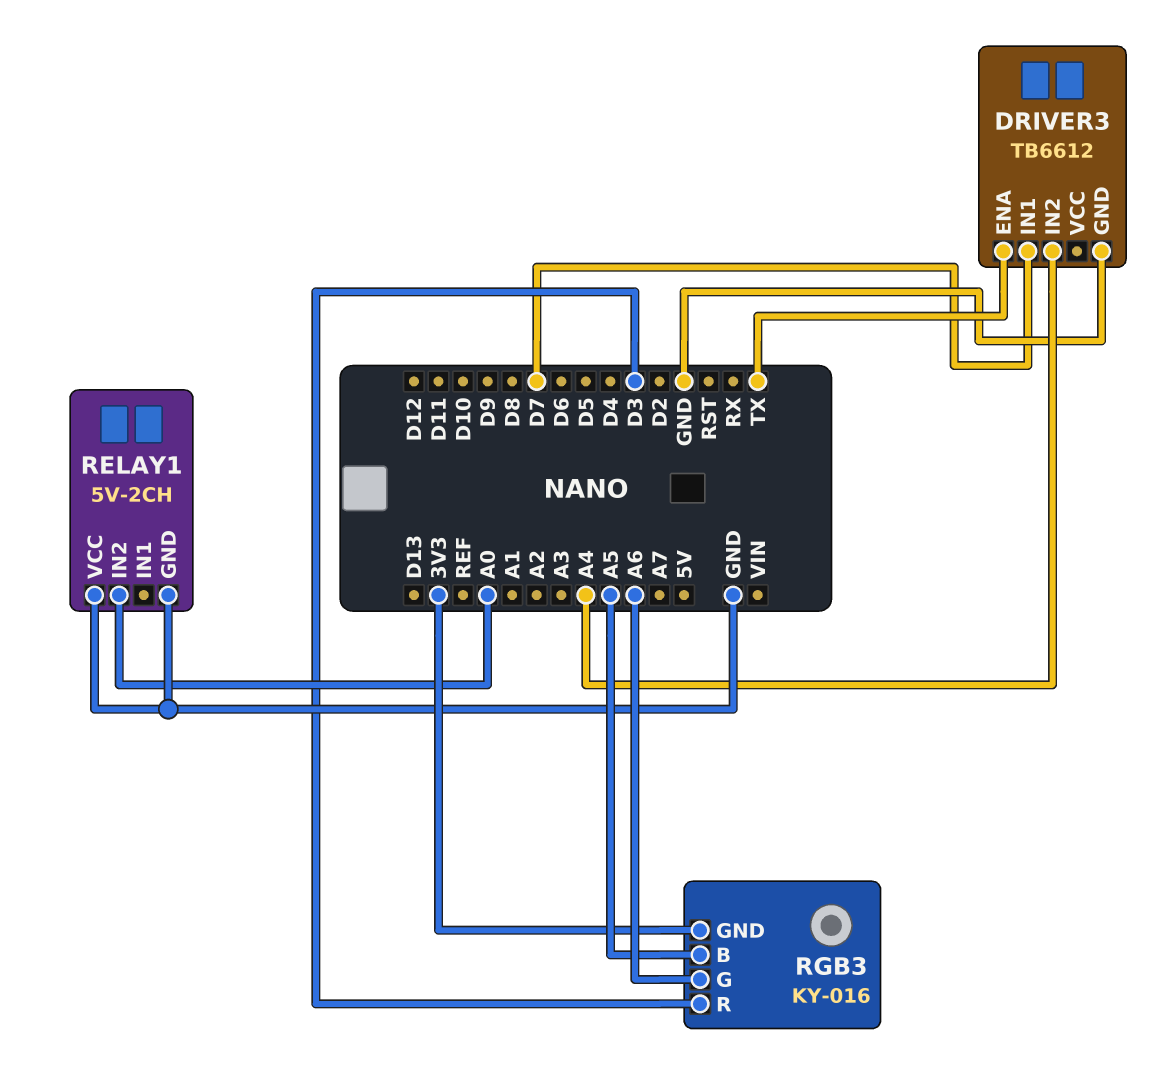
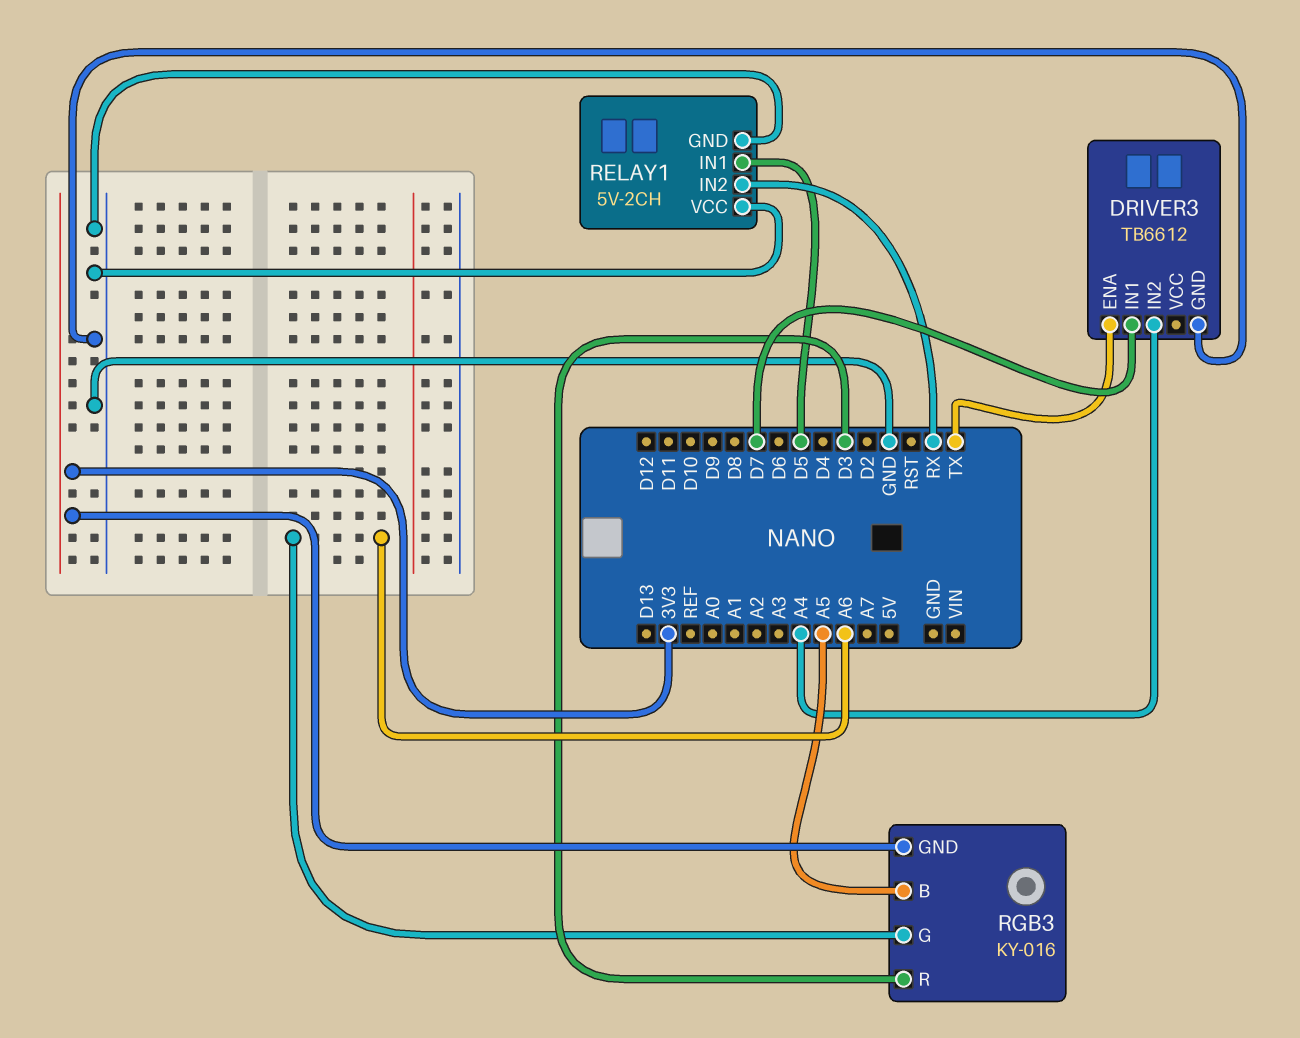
RELAY1 pin IN1: none -> D5
RELAY1 pin IN2: A0 -> RX

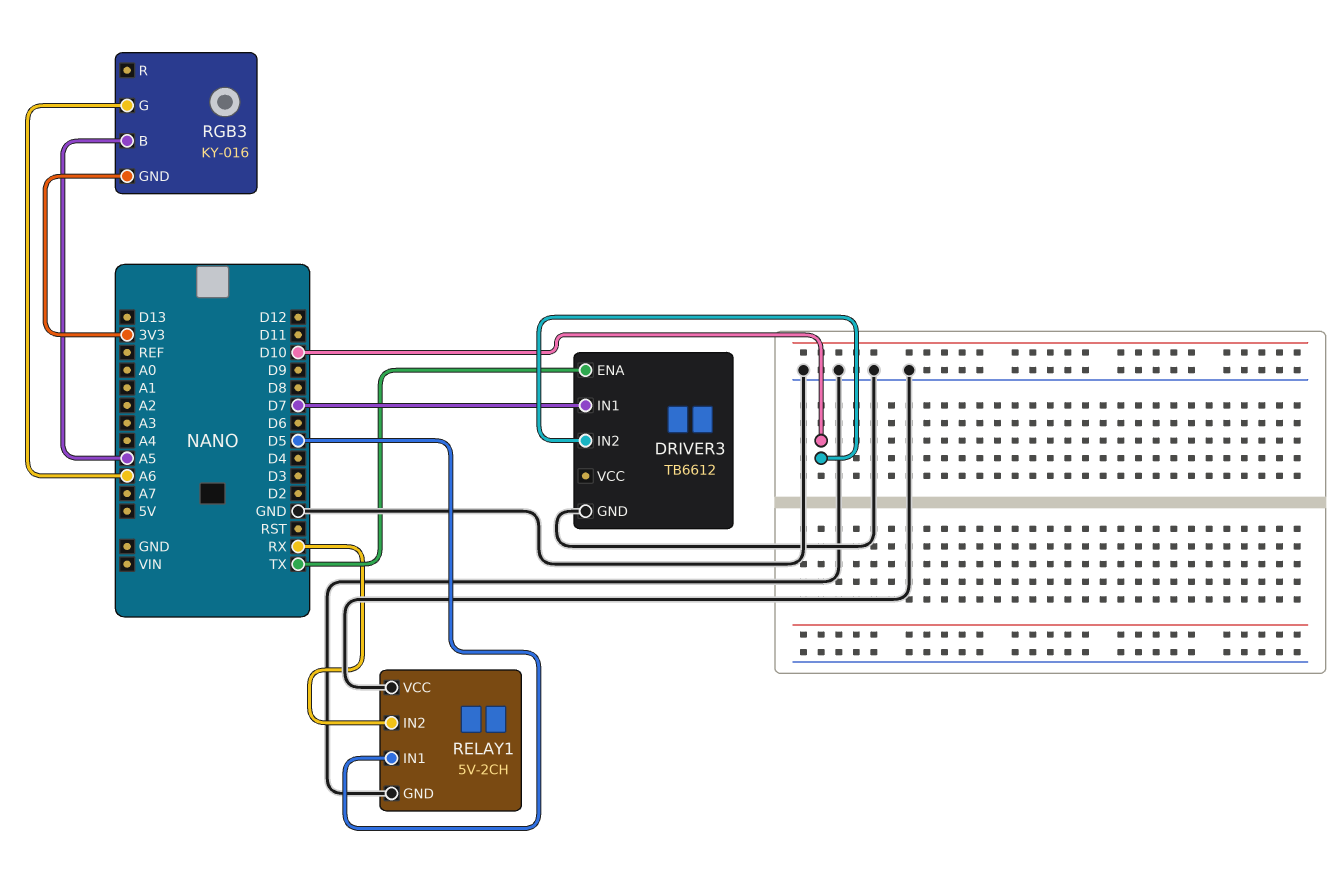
DRIVER3 pin IN2: A4 -> D10
RGB3 pin R: D3 -> none

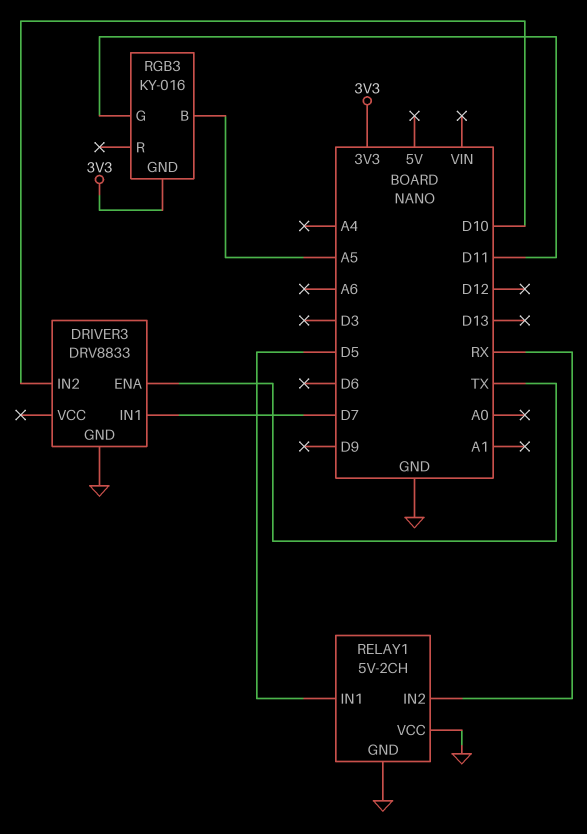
DRIVER3: TB6612 -> DRV8833
RGB3 pin G: A6 -> D11

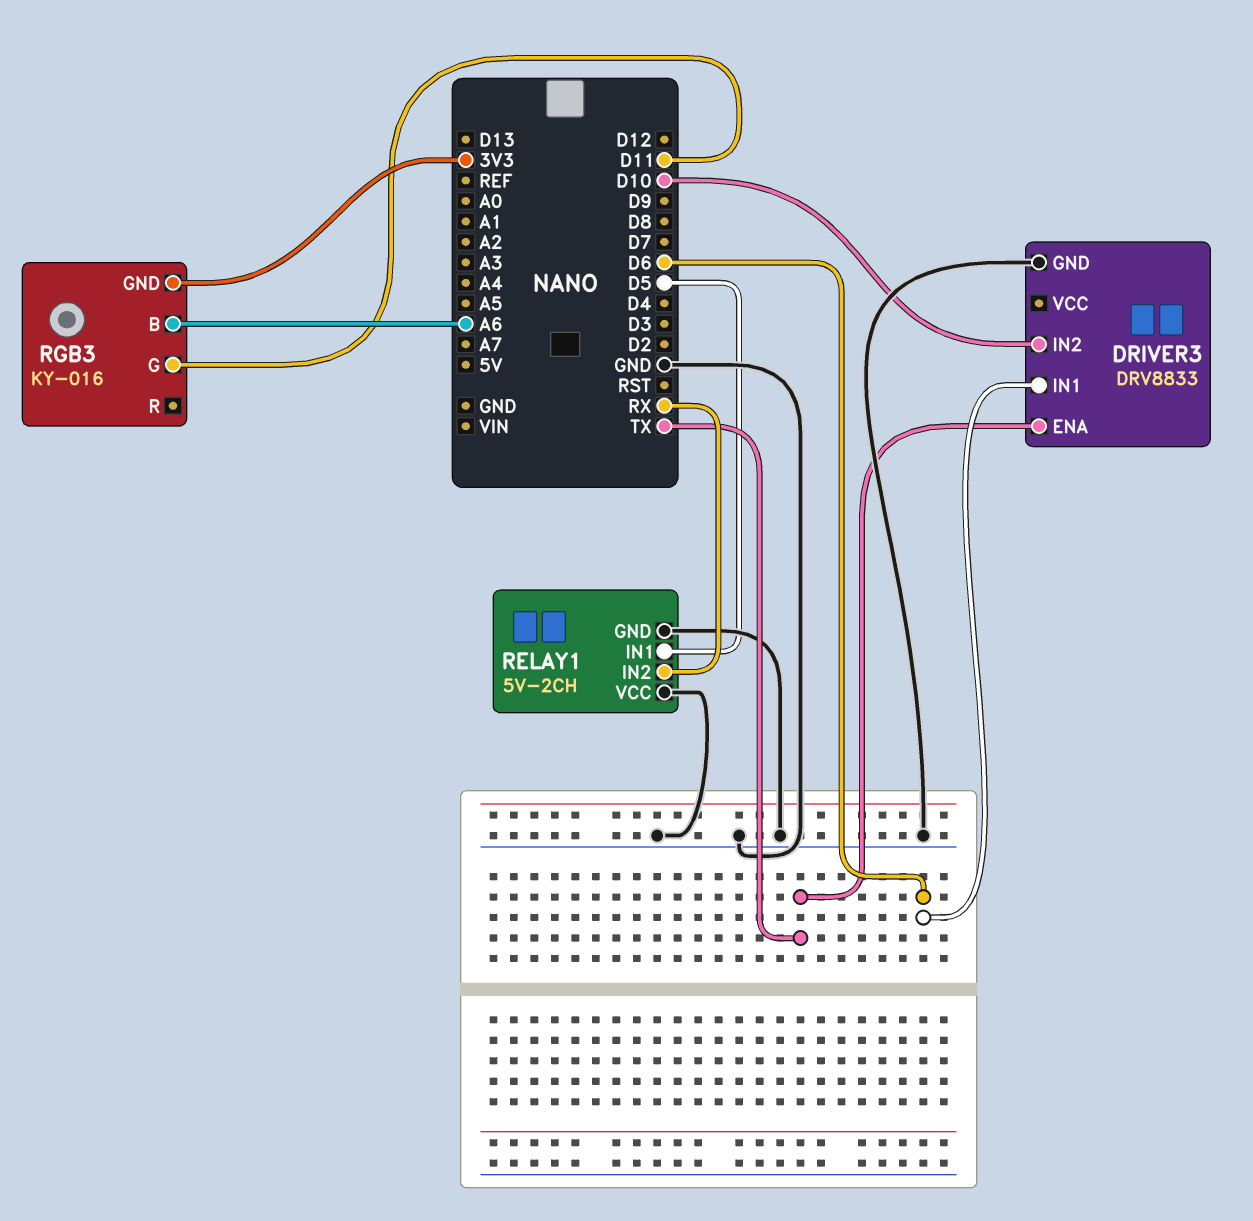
DRIVER3 pin IN1: D7 -> D6
RGB3 pin B: A5 -> A6

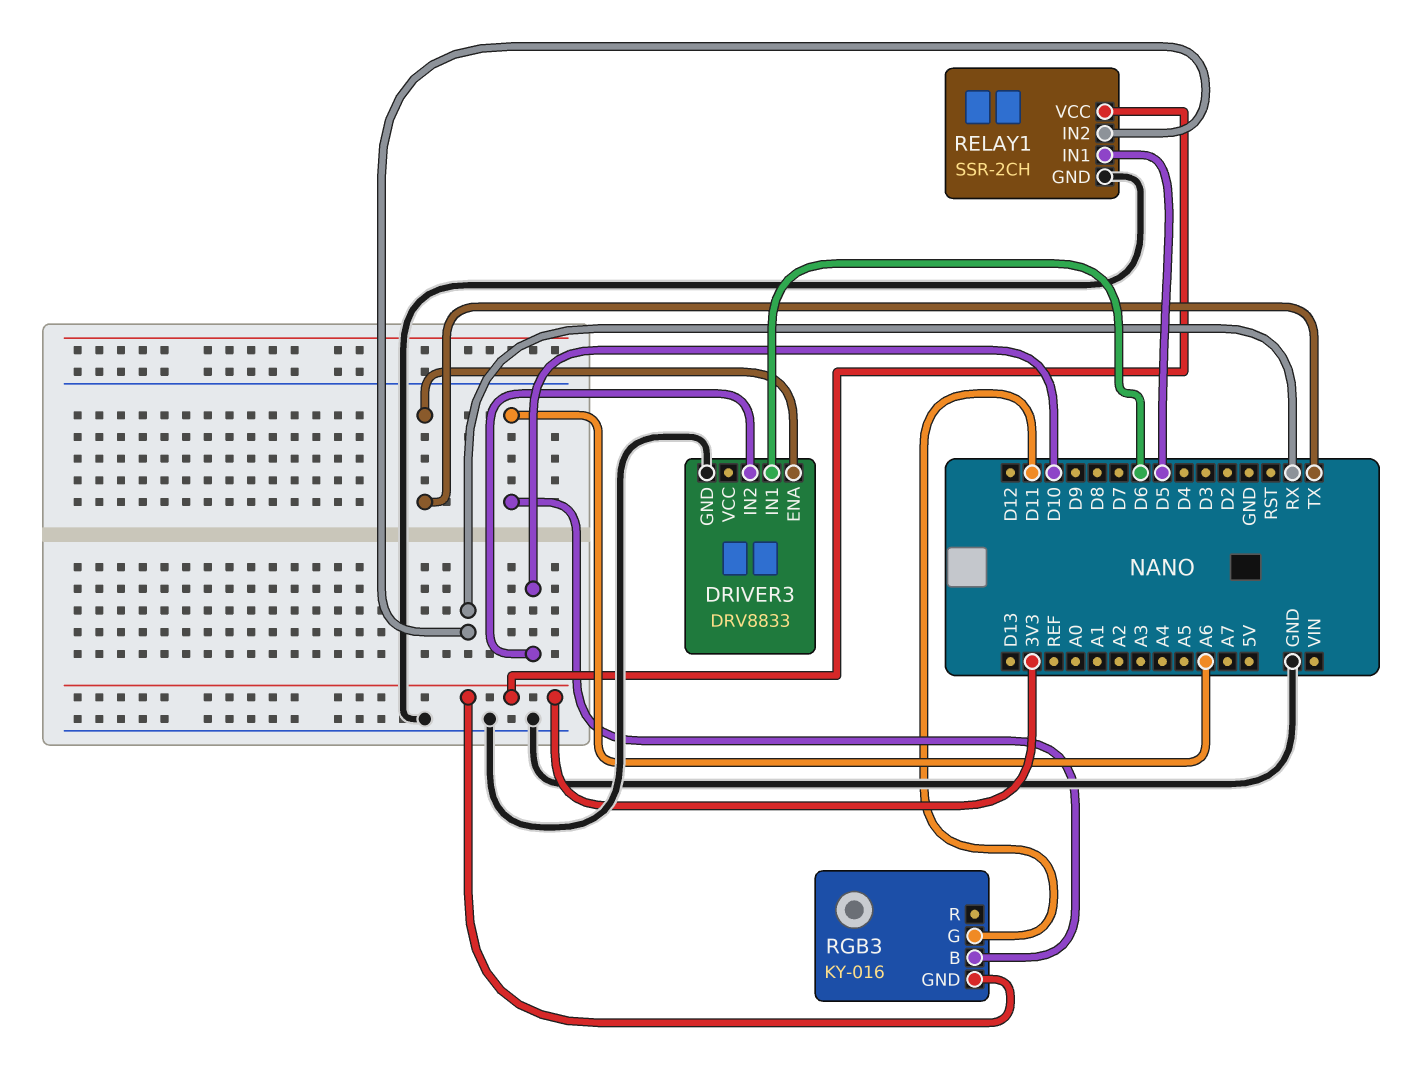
RELAY1: 5V-2CH -> SSR-2CH
RELAY1 pin VCC: GND -> 3V3

